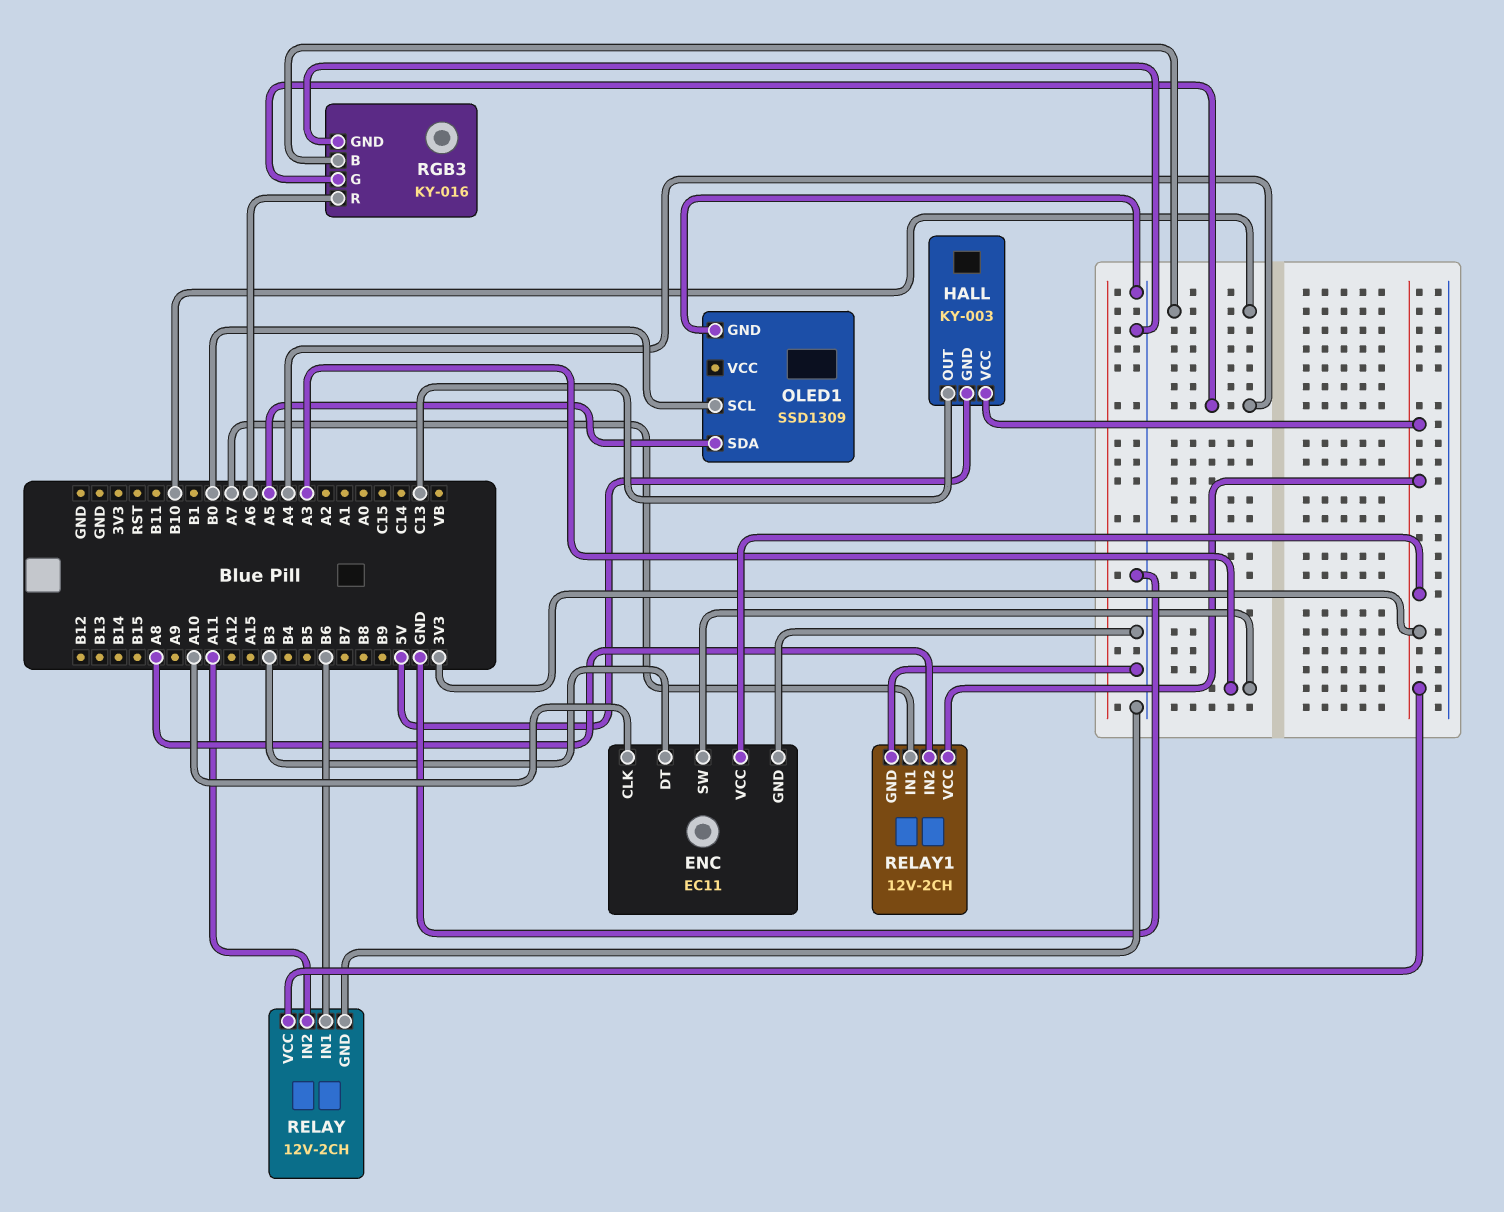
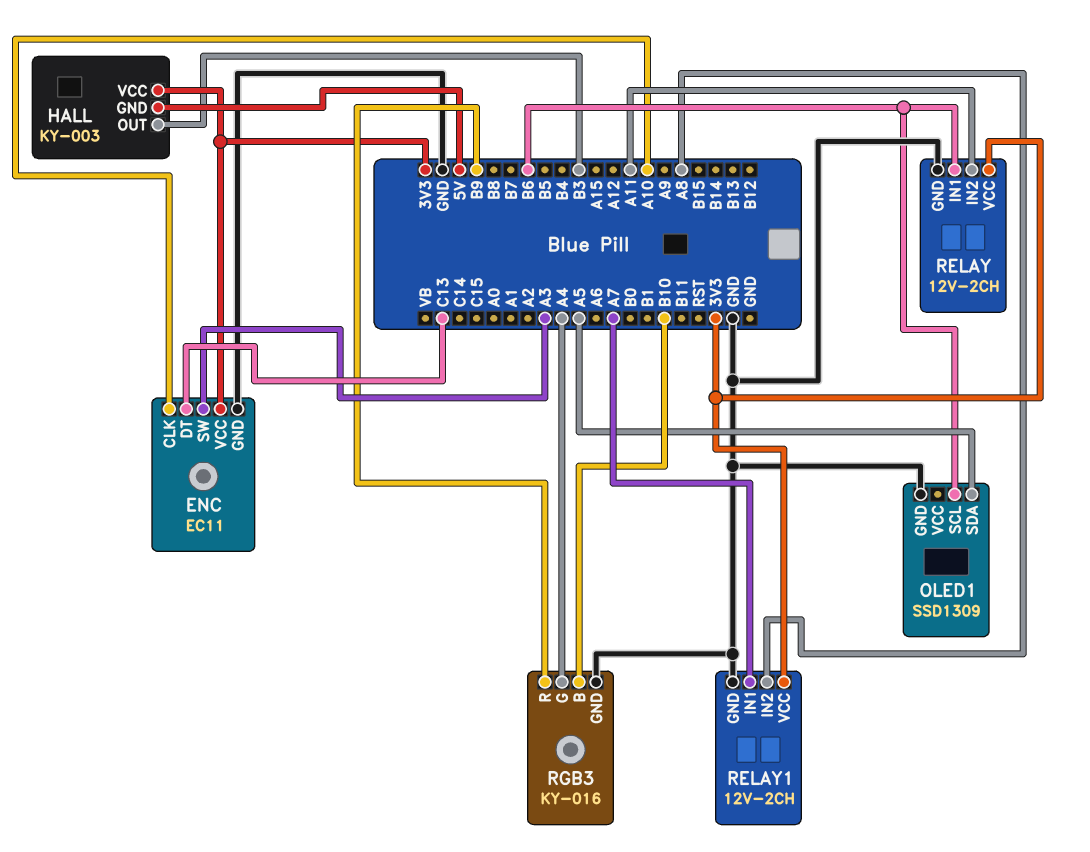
ENC pin DT: B3 -> C13
HALL pin OUT: C13 -> B3
OLED1 pin SCL: B0 -> B6
RGB3 pin R: A6 -> B9

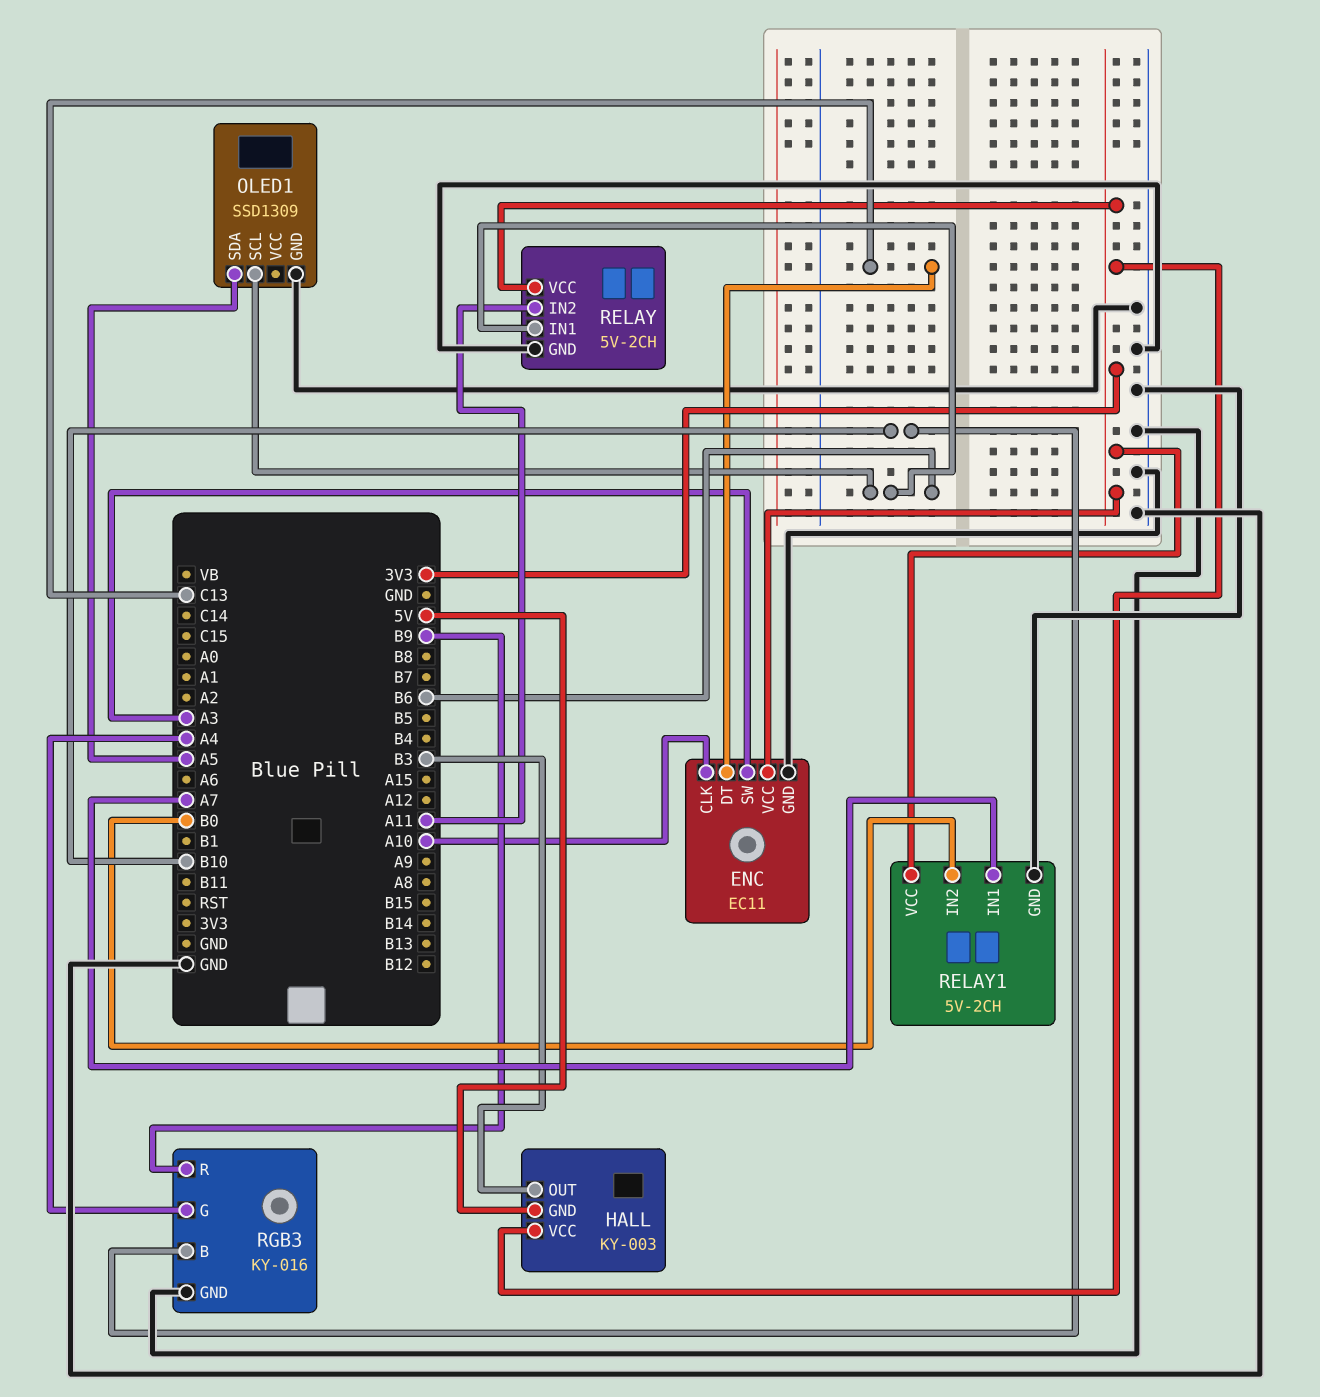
RELAY: 12V-2CH -> 5V-2CH
RELAY1: 12V-2CH -> 5V-2CH
RELAY1 pin IN2: A8 -> B0

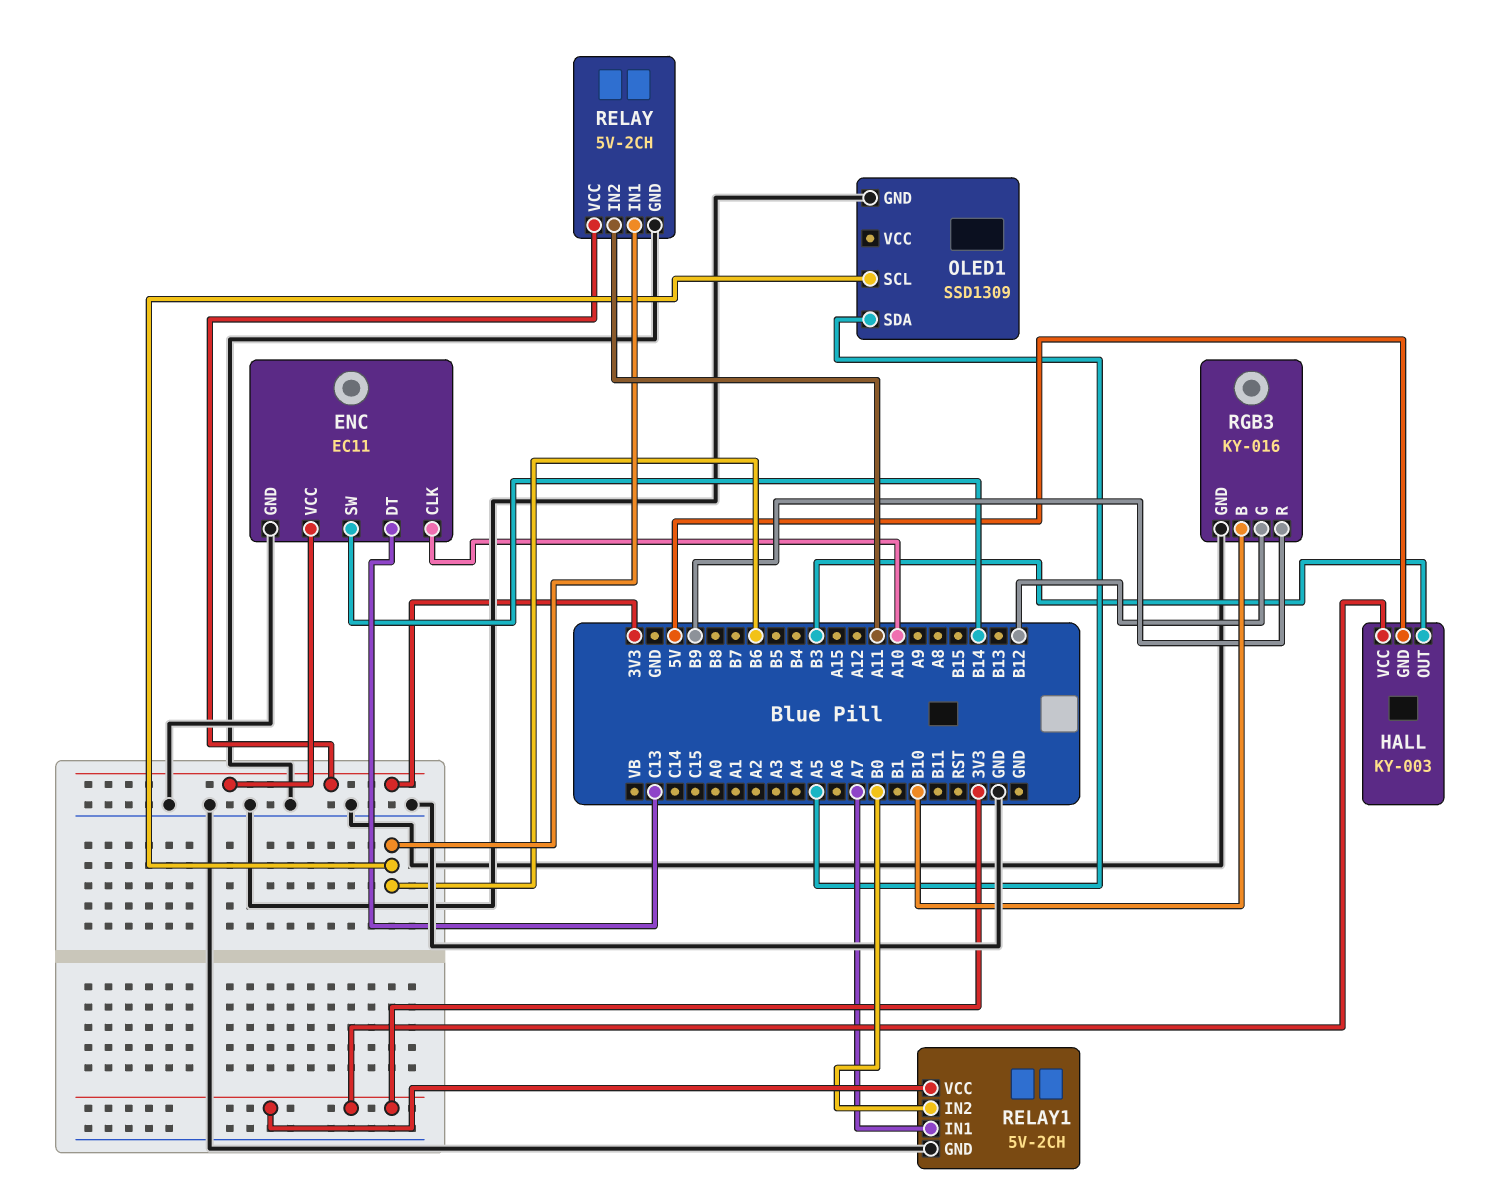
ENC pin SW: A3 -> B14
RGB3 pin G: A4 -> B12

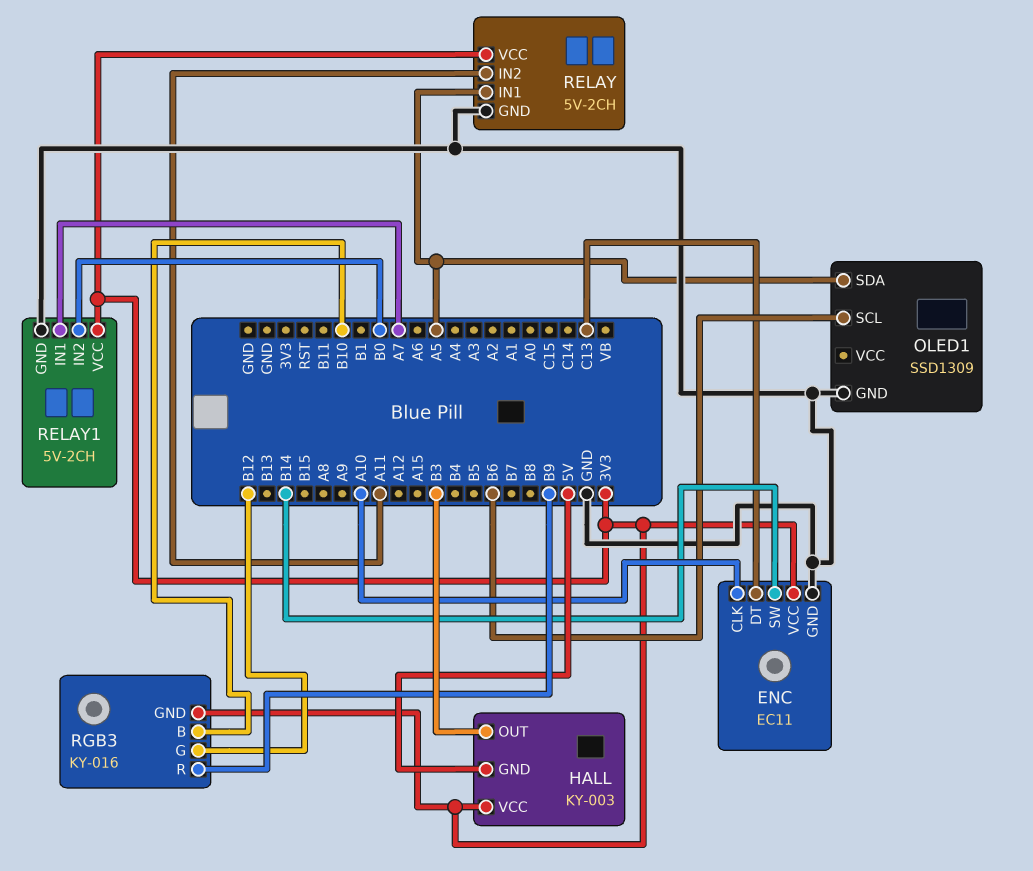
RELAY pin IN1: B6 -> A5
RGB3 pin GND: GND -> 3V3

